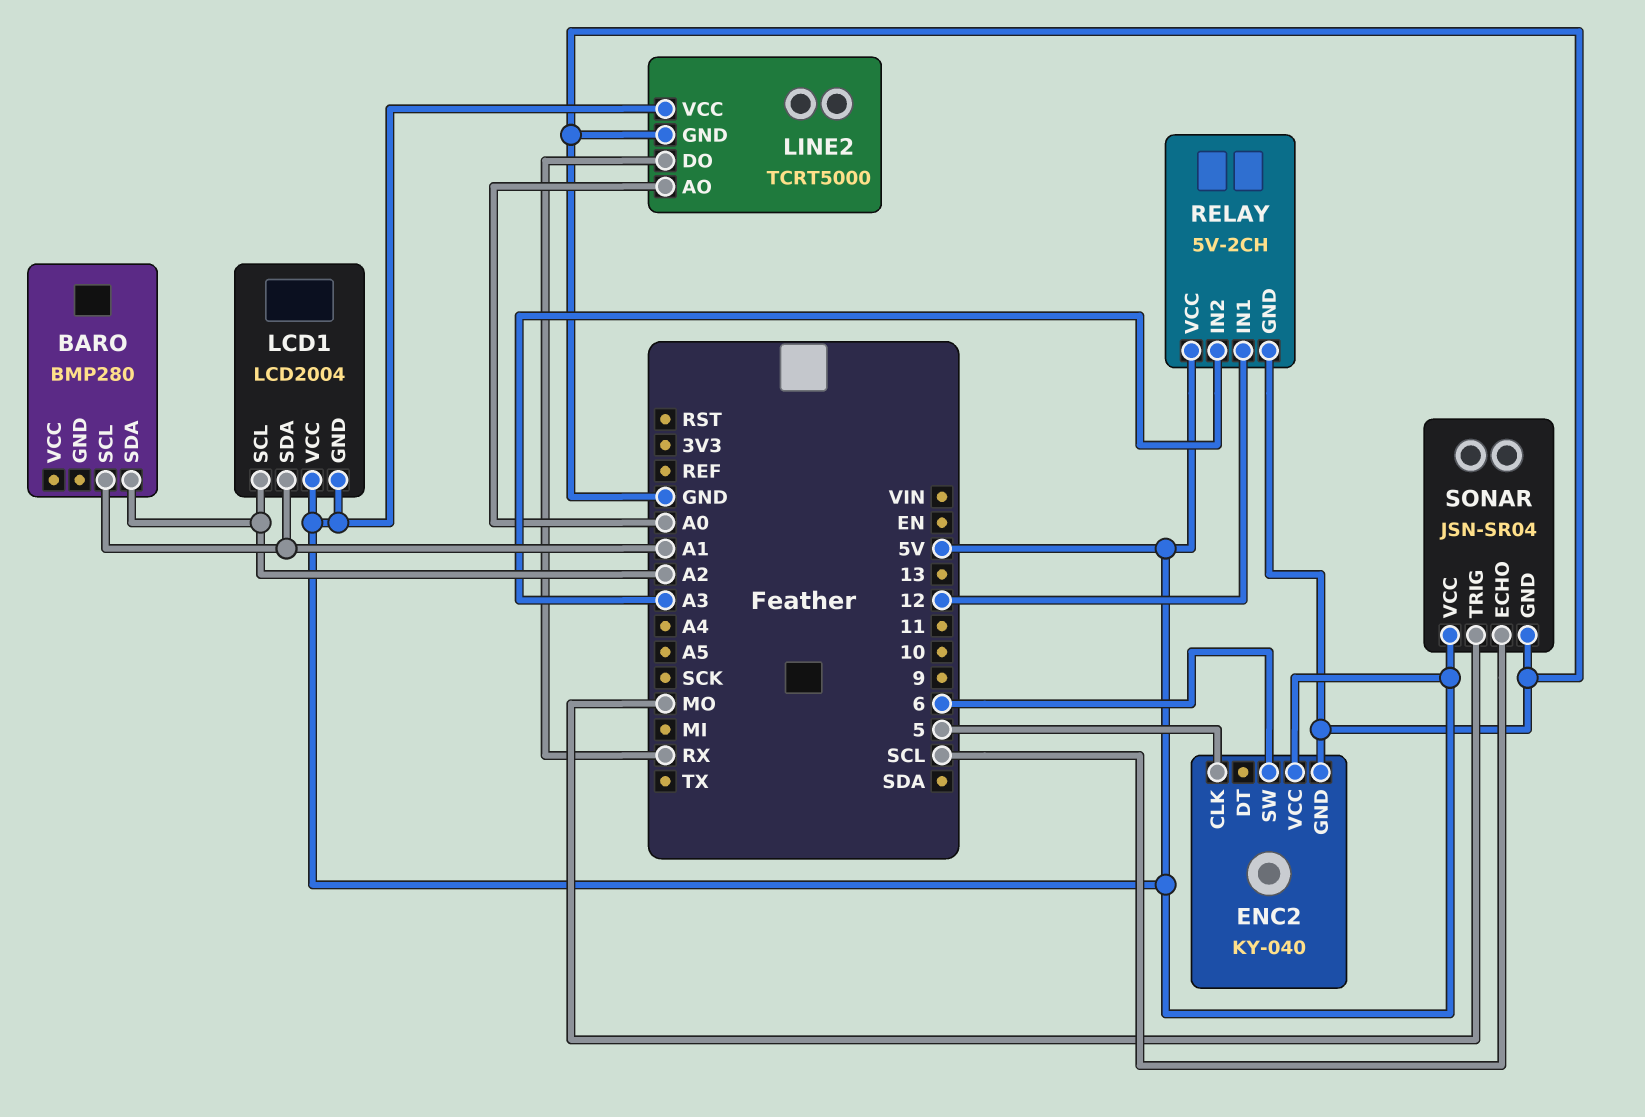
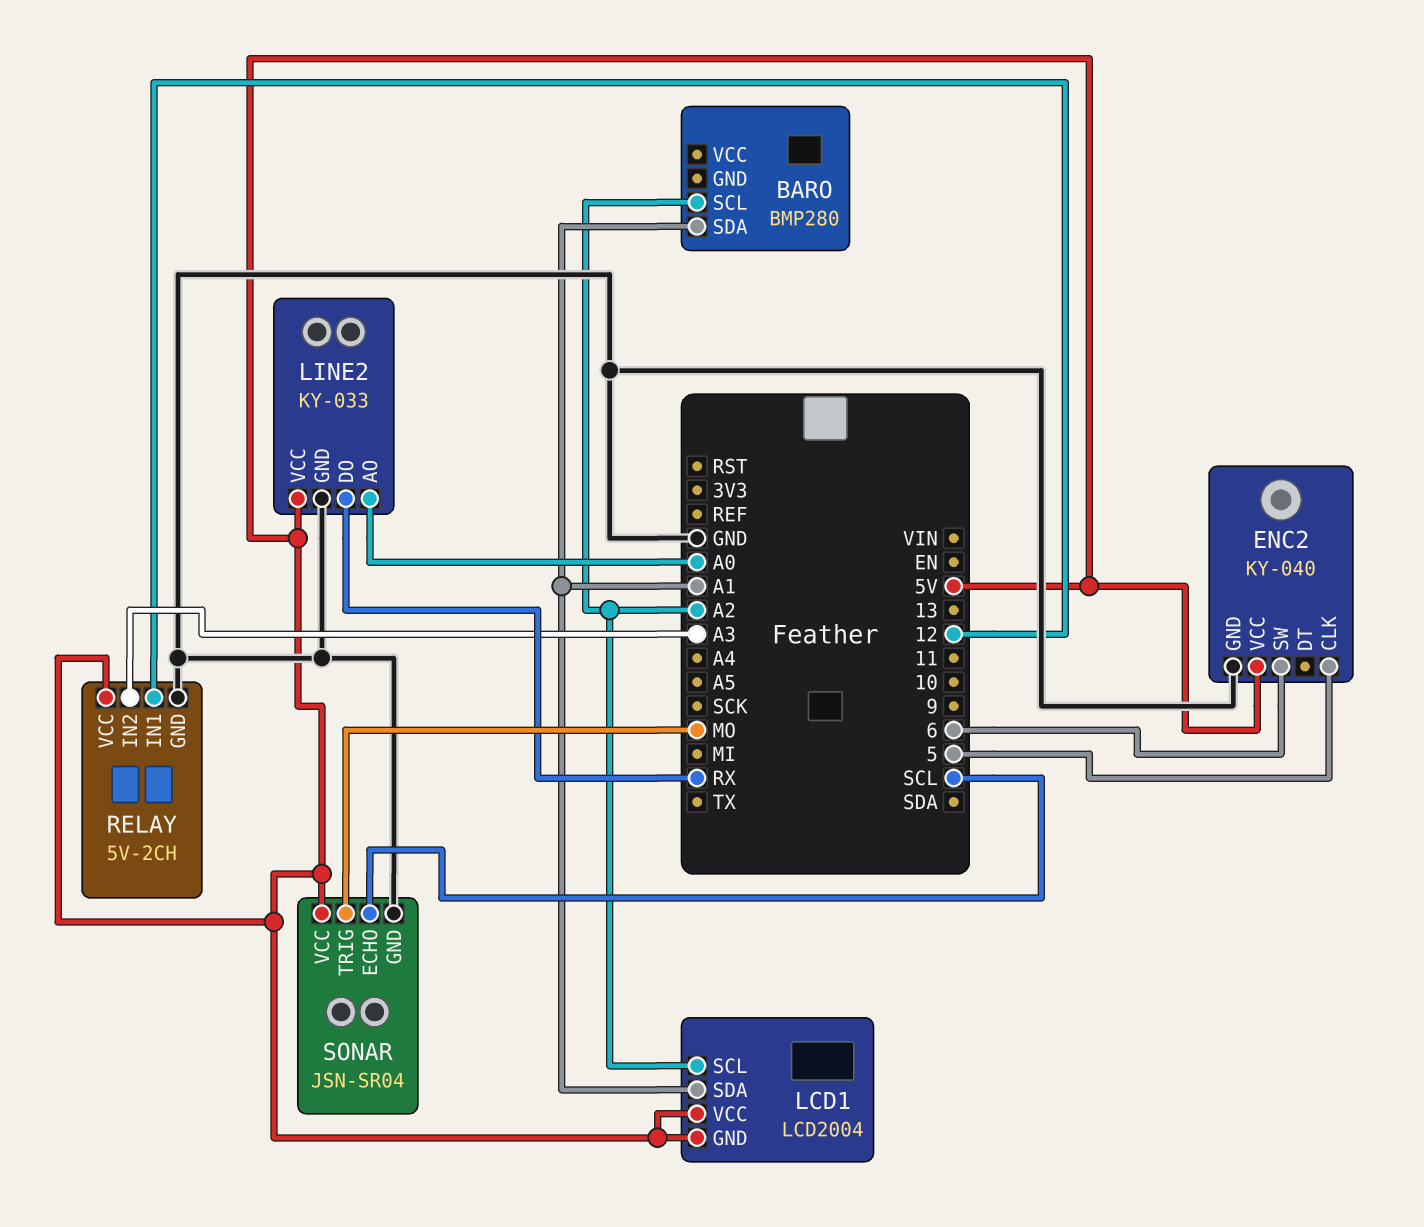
BARO pin SCL: A1 -> A2
BARO pin SDA: A2 -> A1
LINE2: TCRT5000 -> KY-033

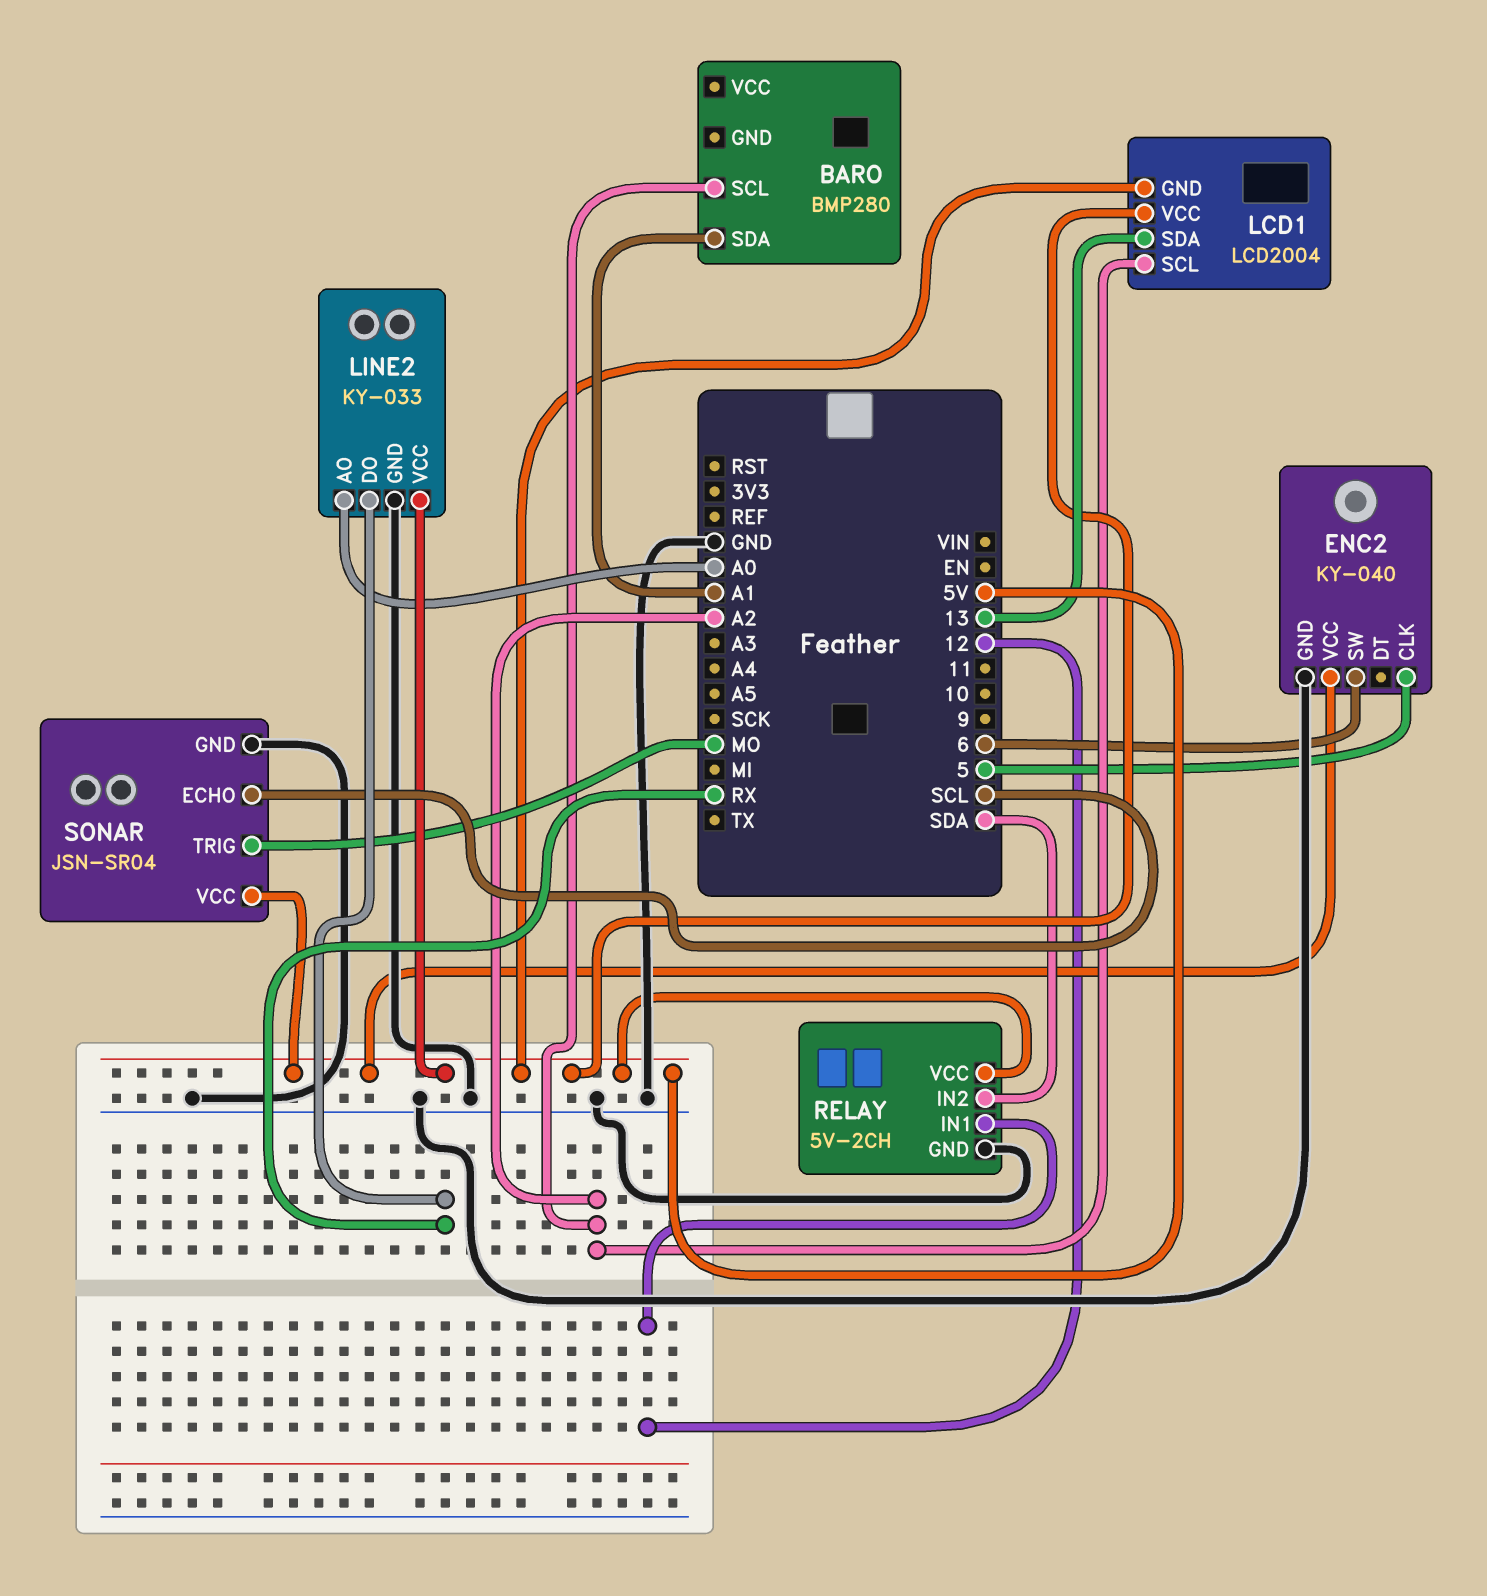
LCD1 pin SDA: A1 -> 13
RELAY pin IN2: A3 -> SDA

